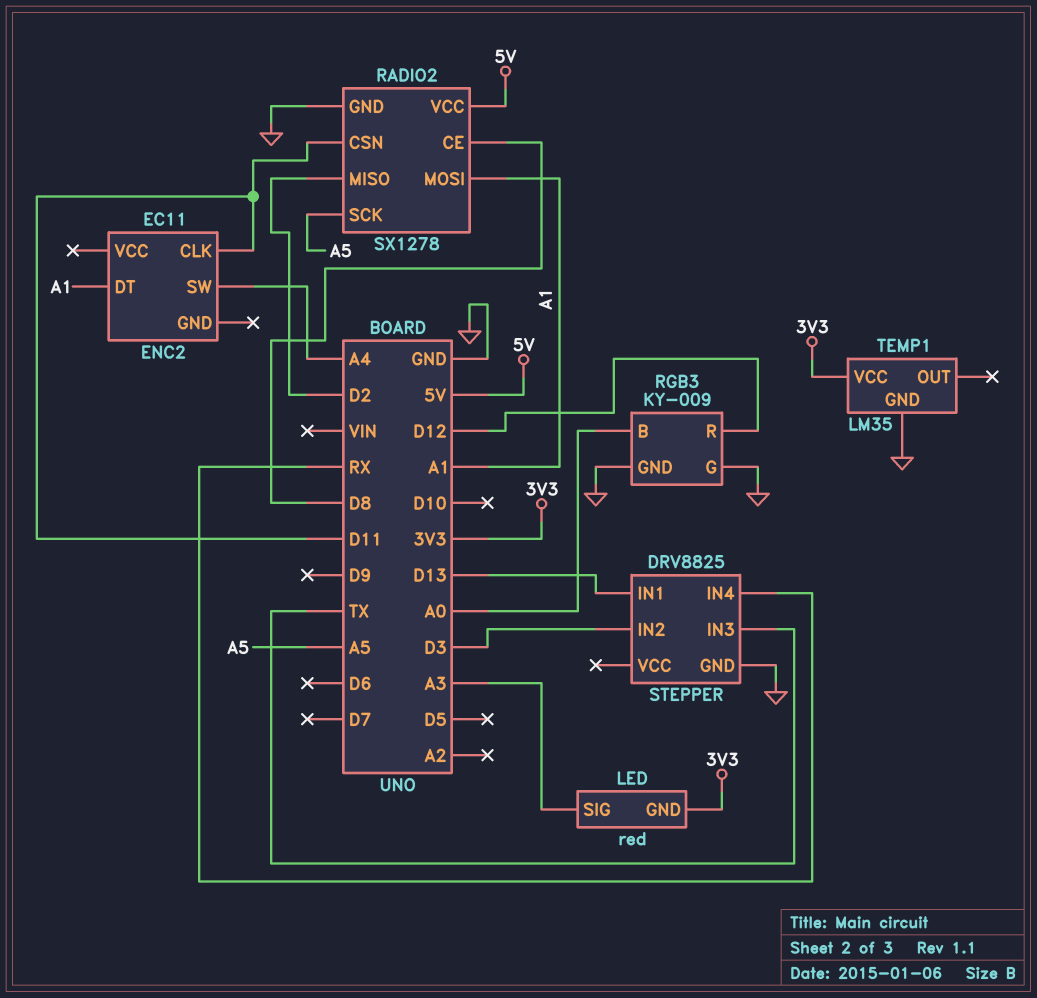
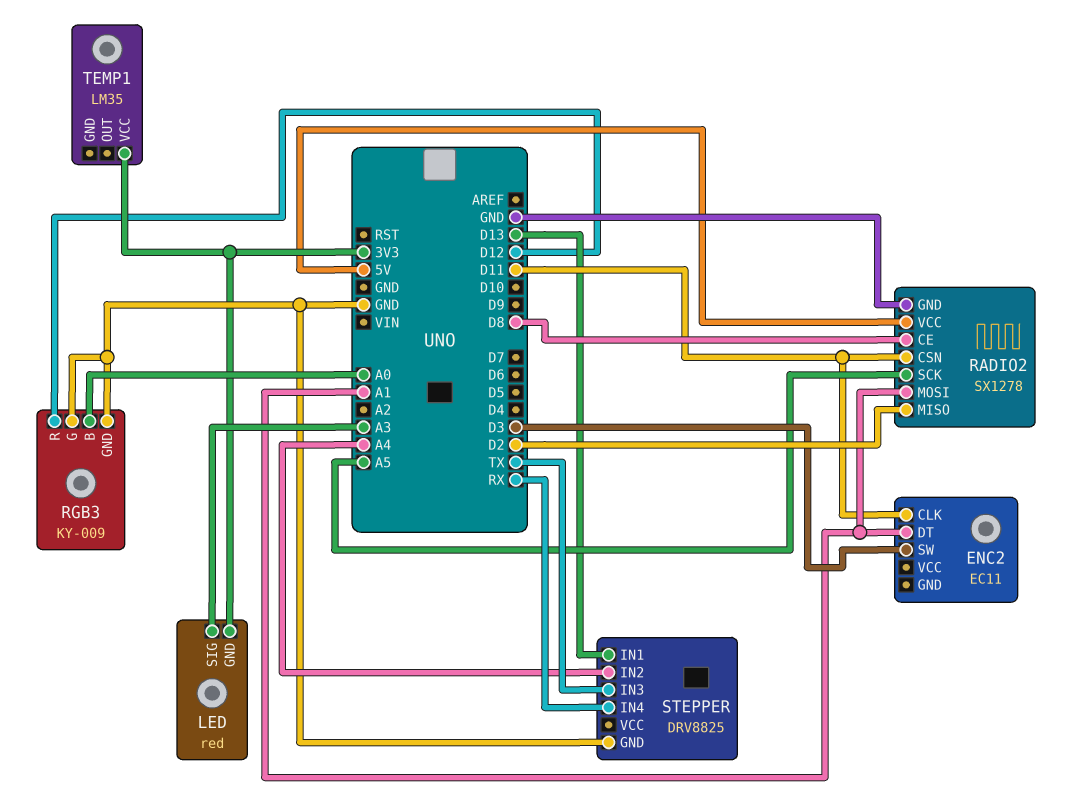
ENC2 pin SW: A4 -> D3
STEPPER pin IN2: D3 -> A4
TEMP1 pin GND: GND -> none

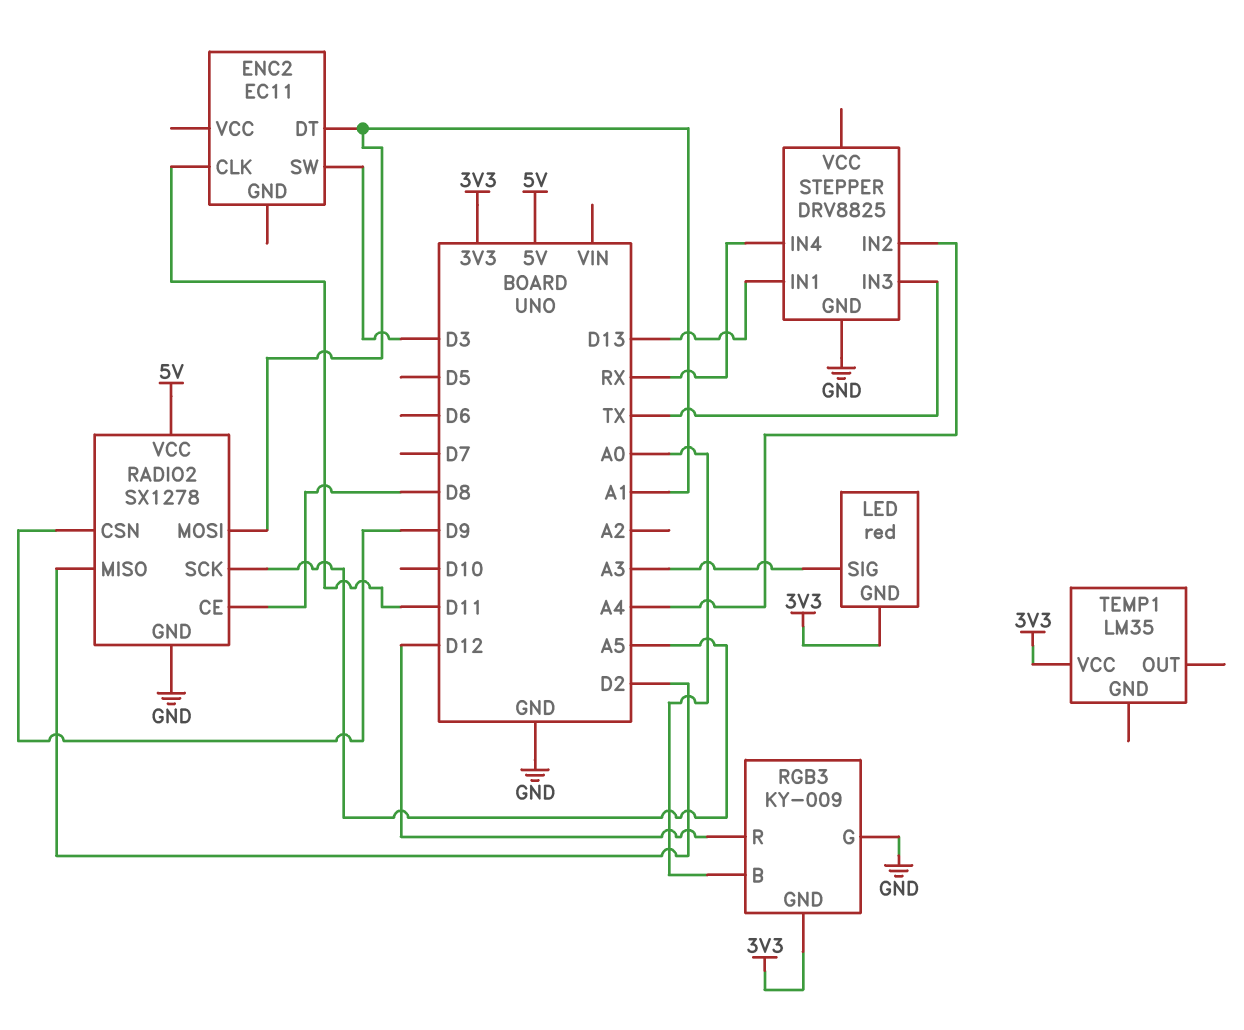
RADIO2 pin CSN: D11 -> D9
RGB3 pin GND: GND -> 3V3

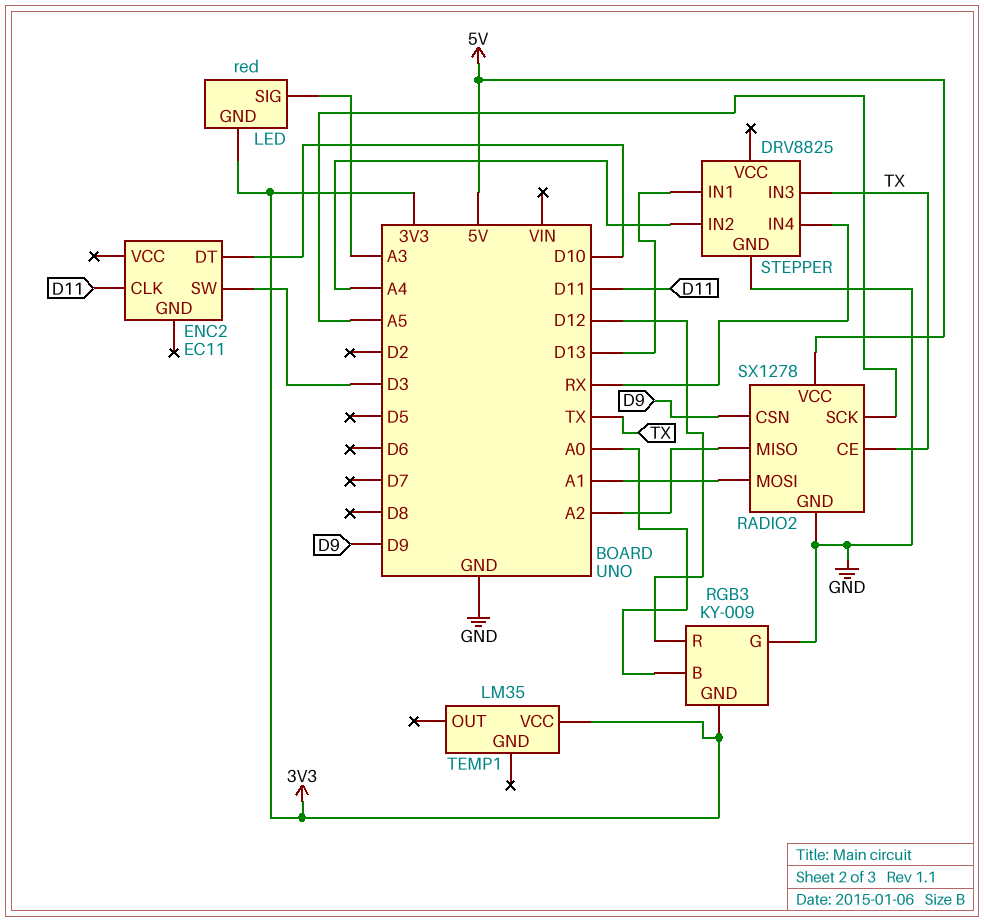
ENC2 pin DT: A1 -> D10
RADIO2 pin CE: D8 -> TX
RADIO2 pin MISO: D2 -> A2

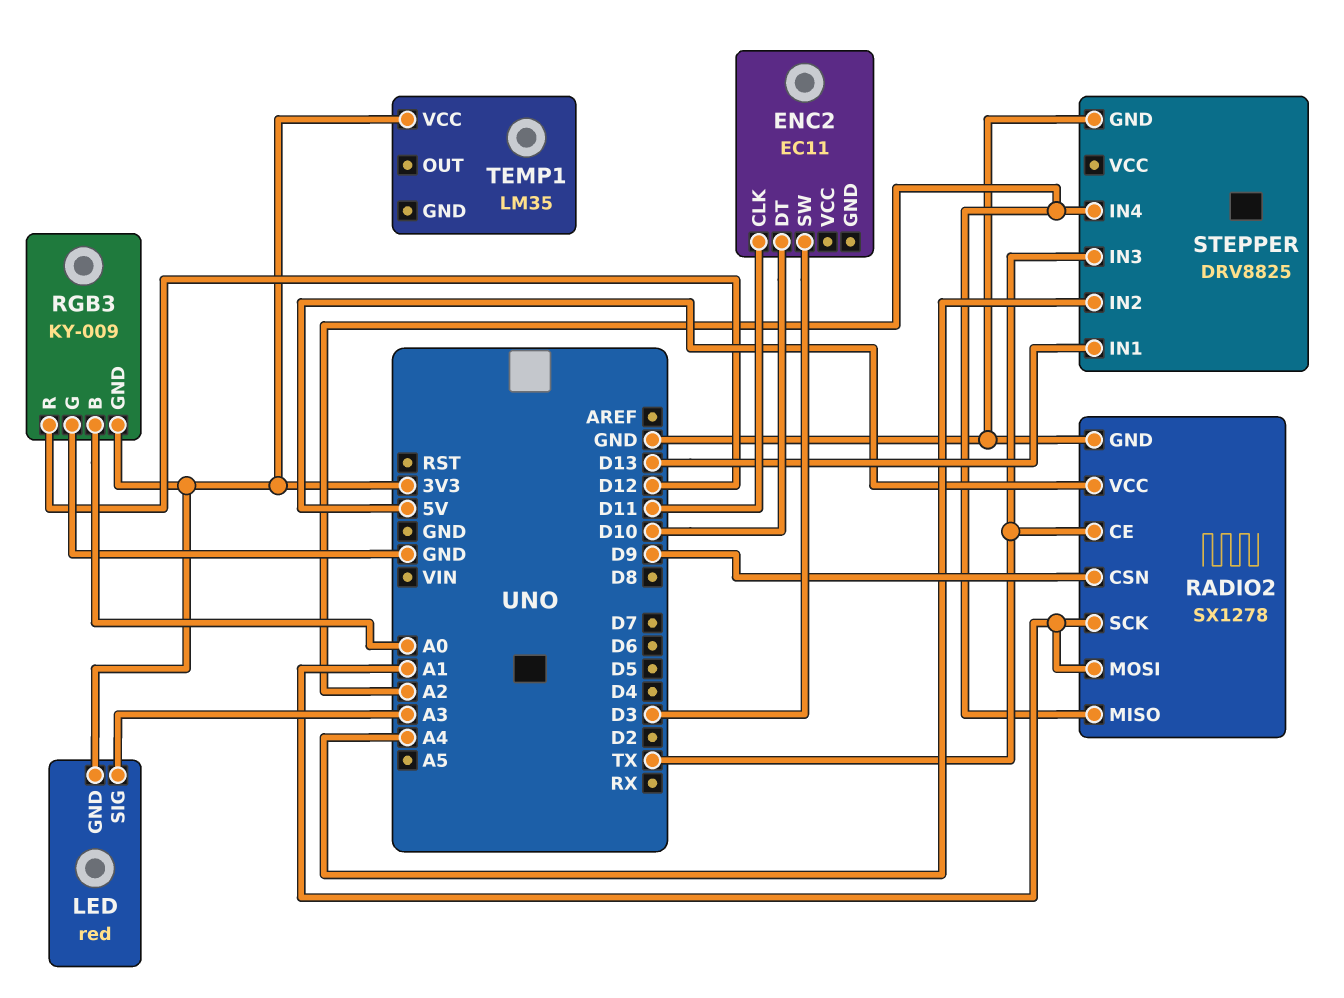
RADIO2 pin SCK: A5 -> A1
STEPPER pin IN4: RX -> A2

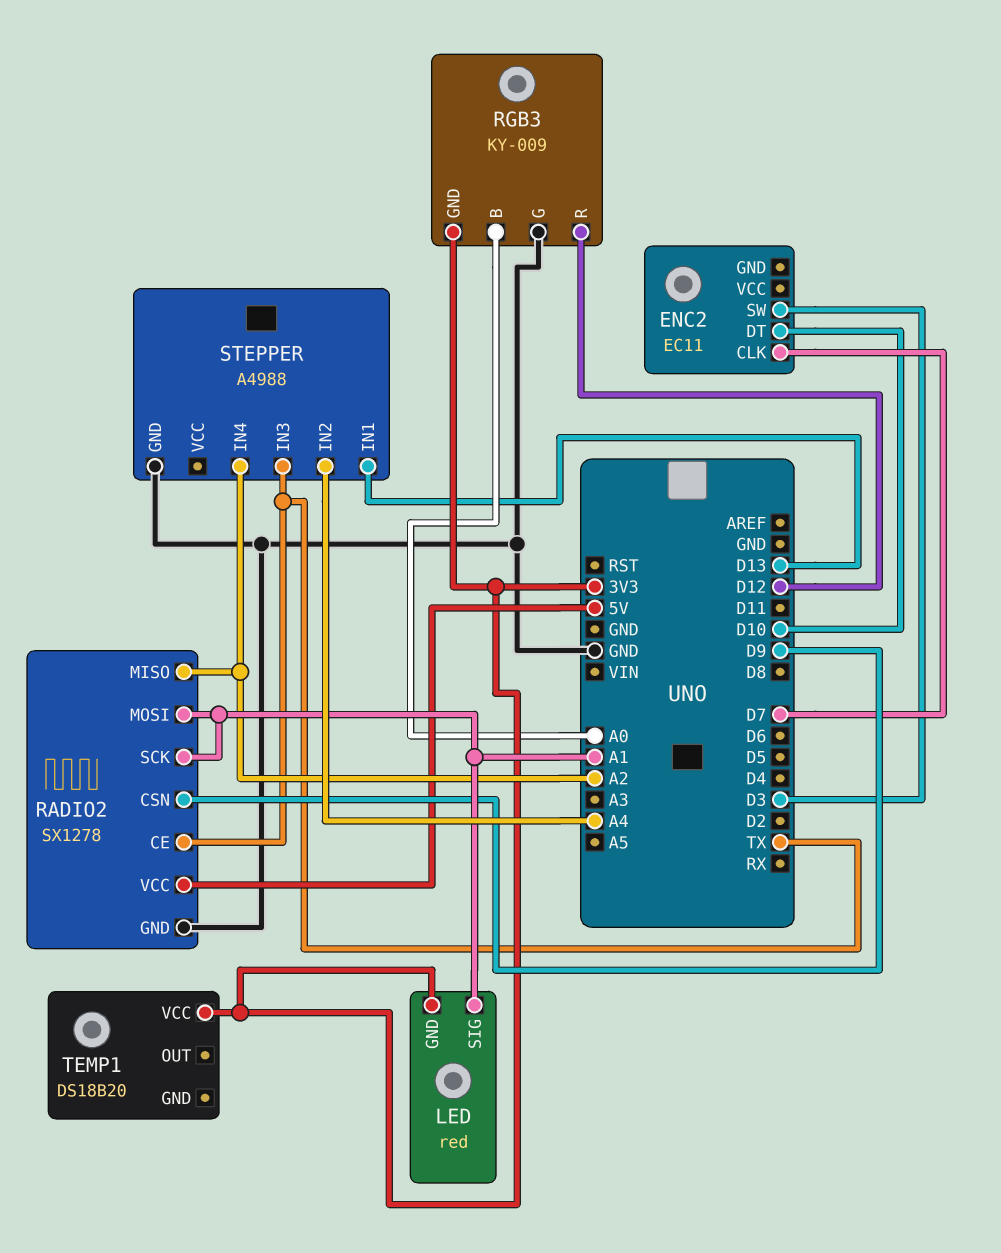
ENC2 pin CLK: D11 -> D7
LED pin SIG: A3 -> A1
STEPPER: DRV8825 -> A4988
TEMP1: LM35 -> DS18B20

